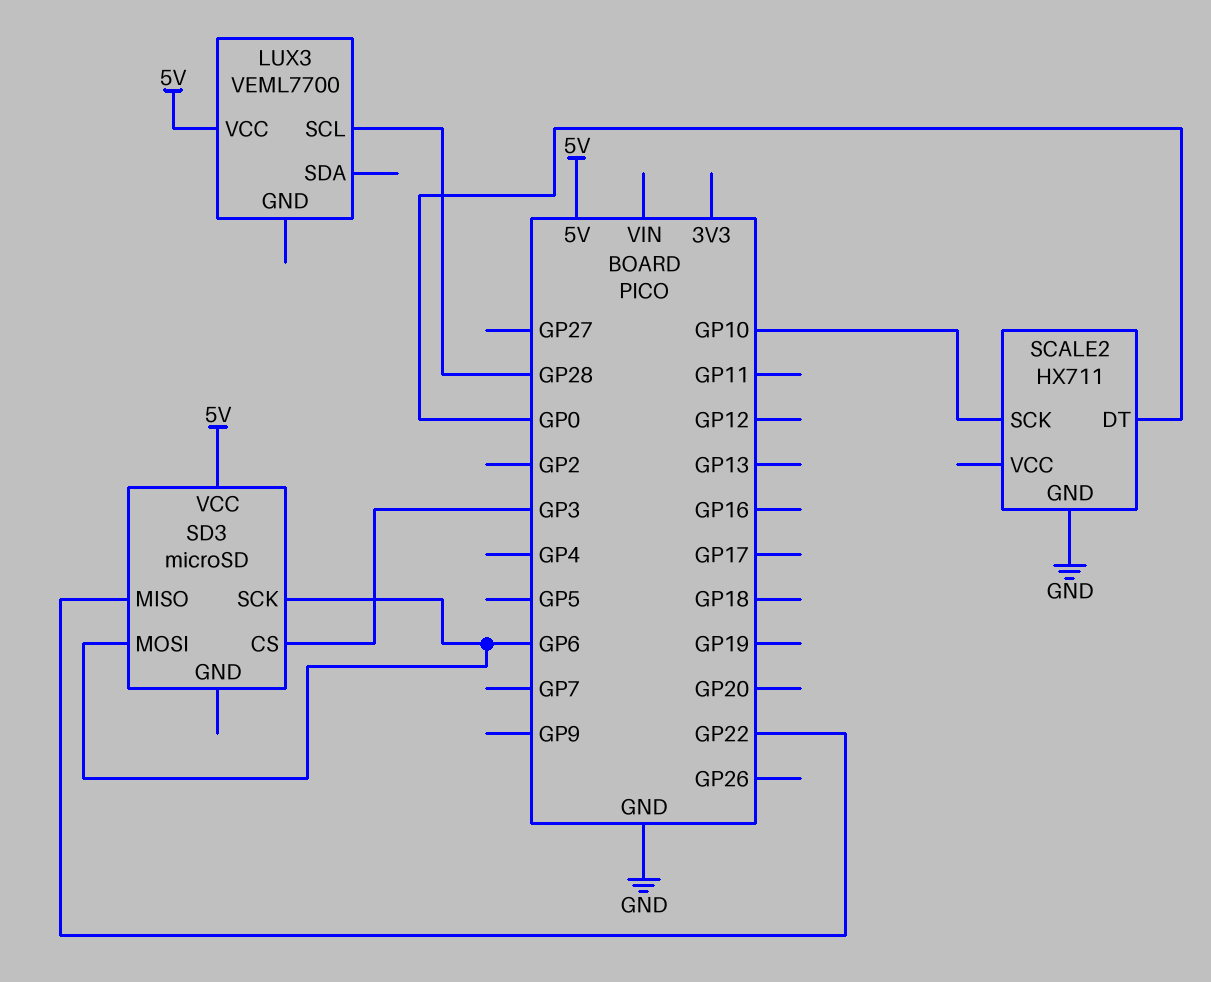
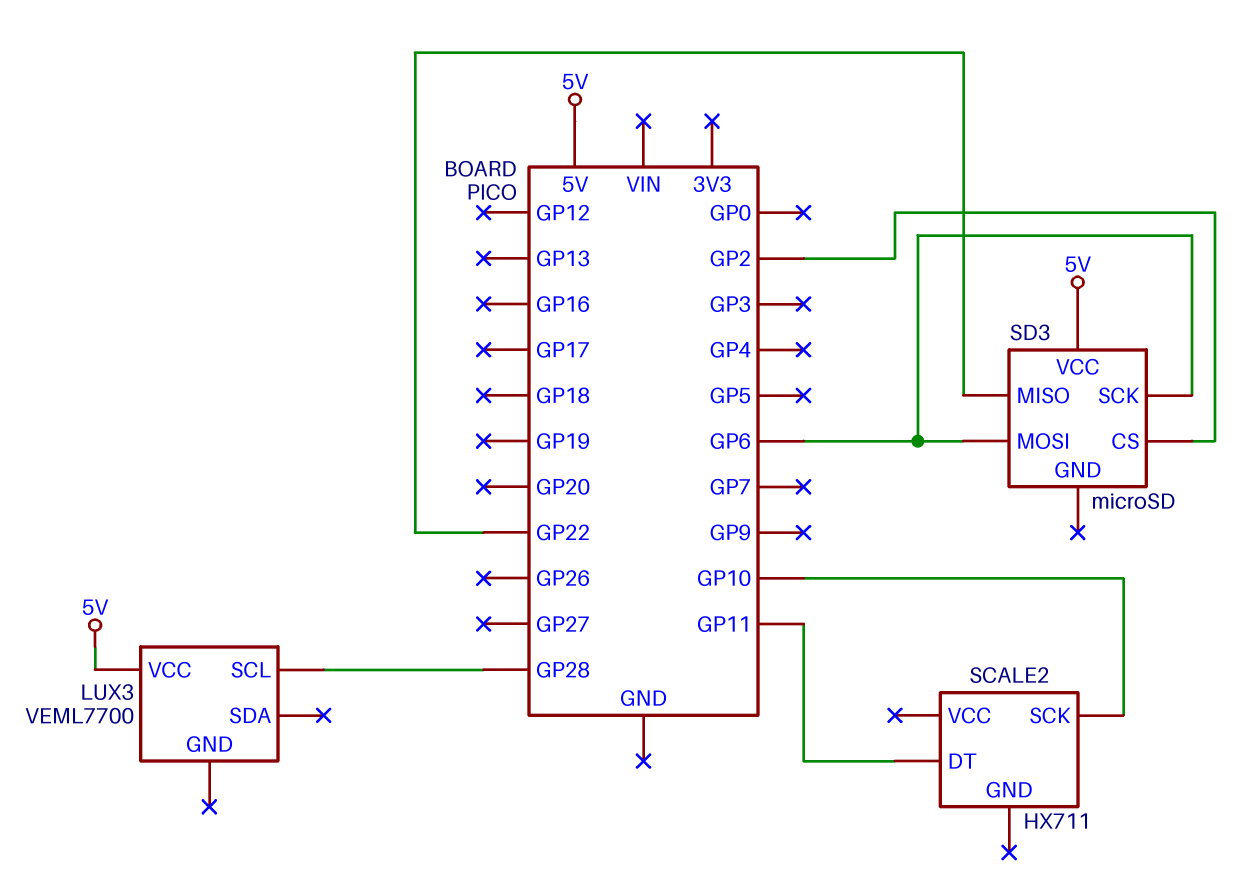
SCALE2 pin DT: GP0 -> GP11
SCALE2 pin GND: GND -> none
SD3 pin CS: GP3 -> GP2

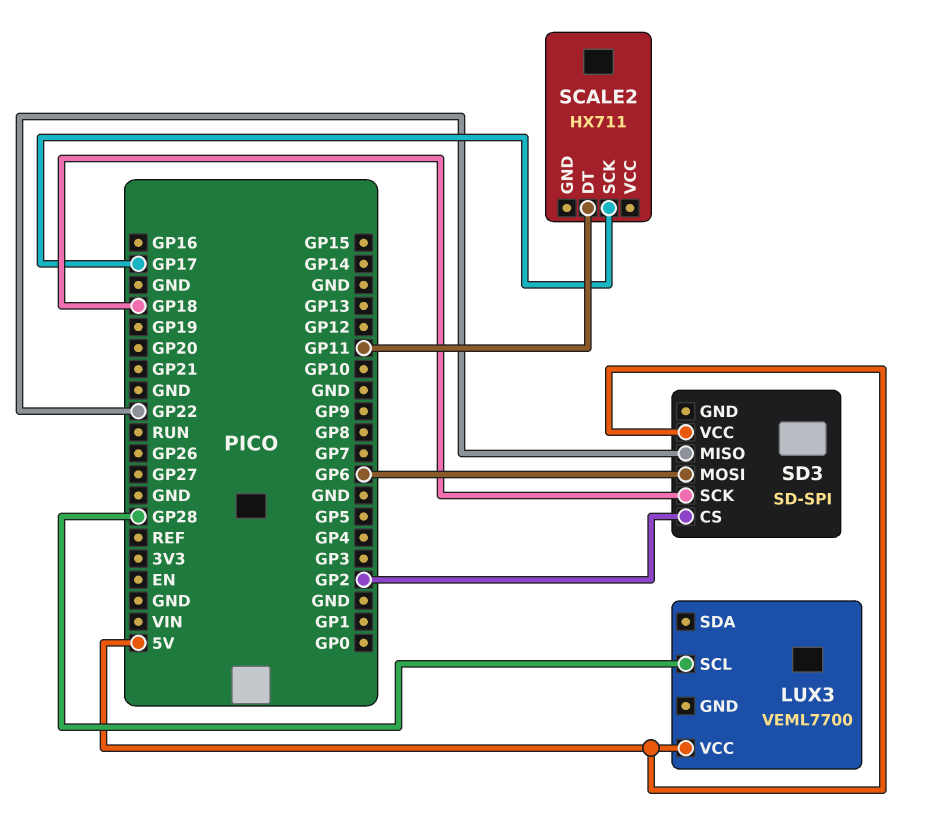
SCALE2 pin SCK: GP10 -> GP17
SD3: microSD -> SD-SPI
SD3 pin SCK: GP6 -> GP18

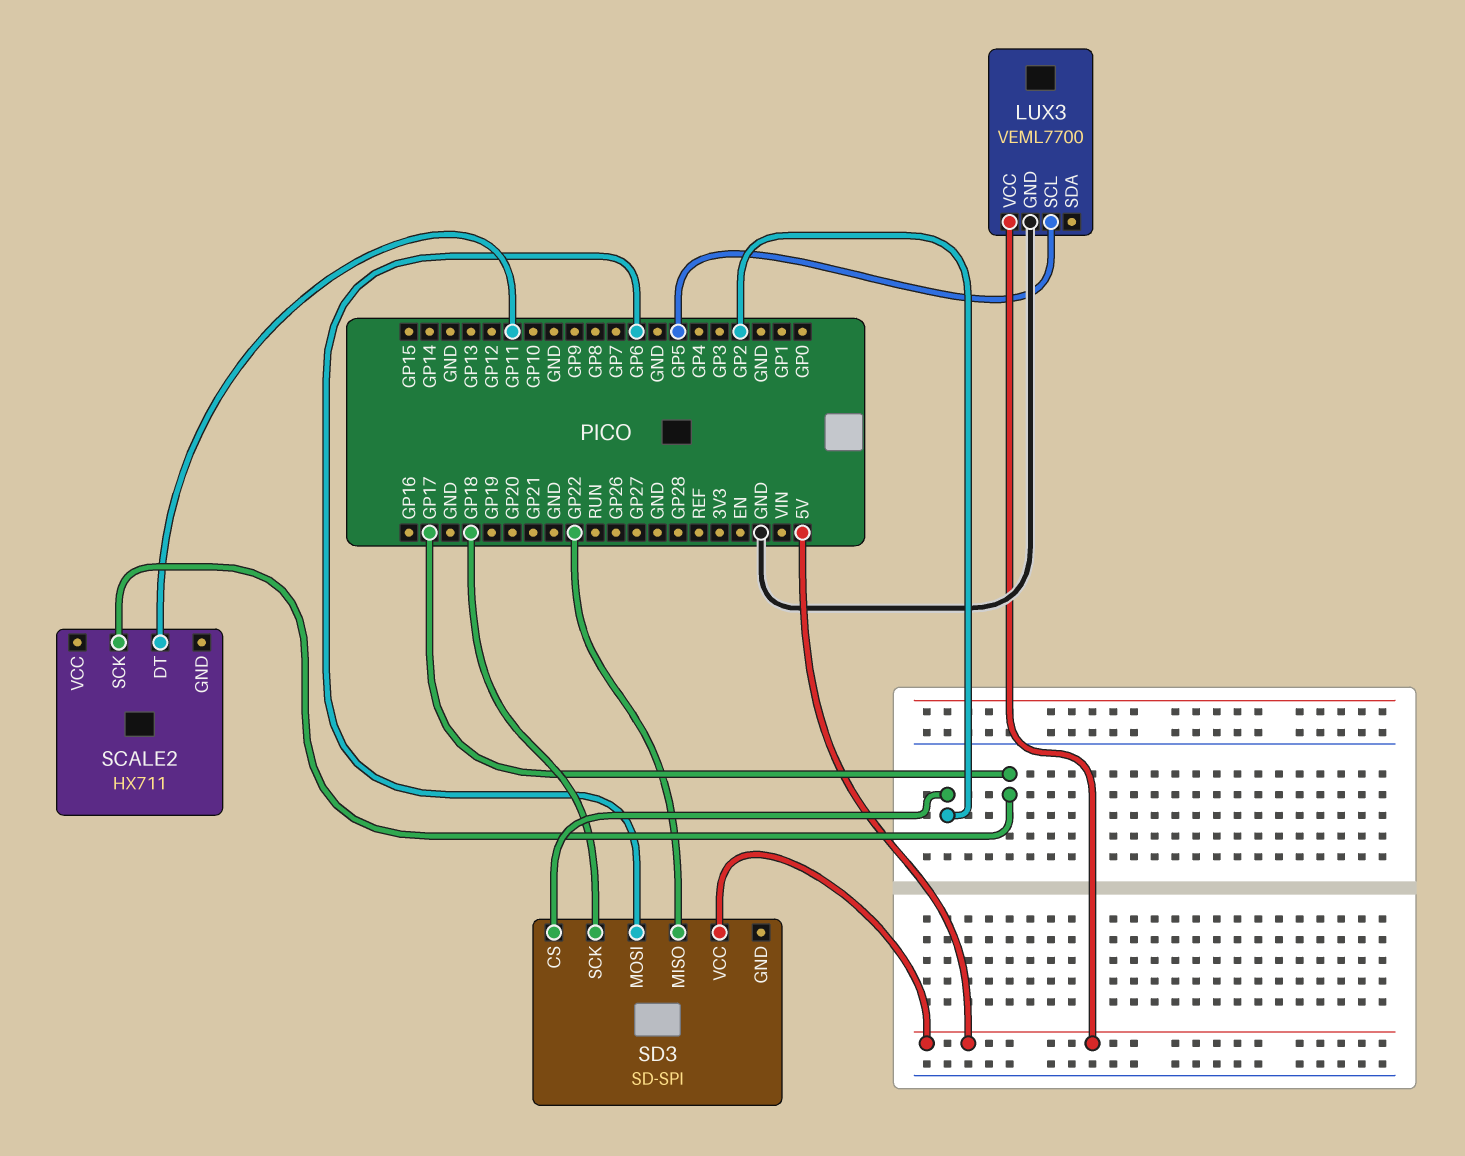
LUX3 pin GND: none -> GND
LUX3 pin SCL: GP28 -> GP5

